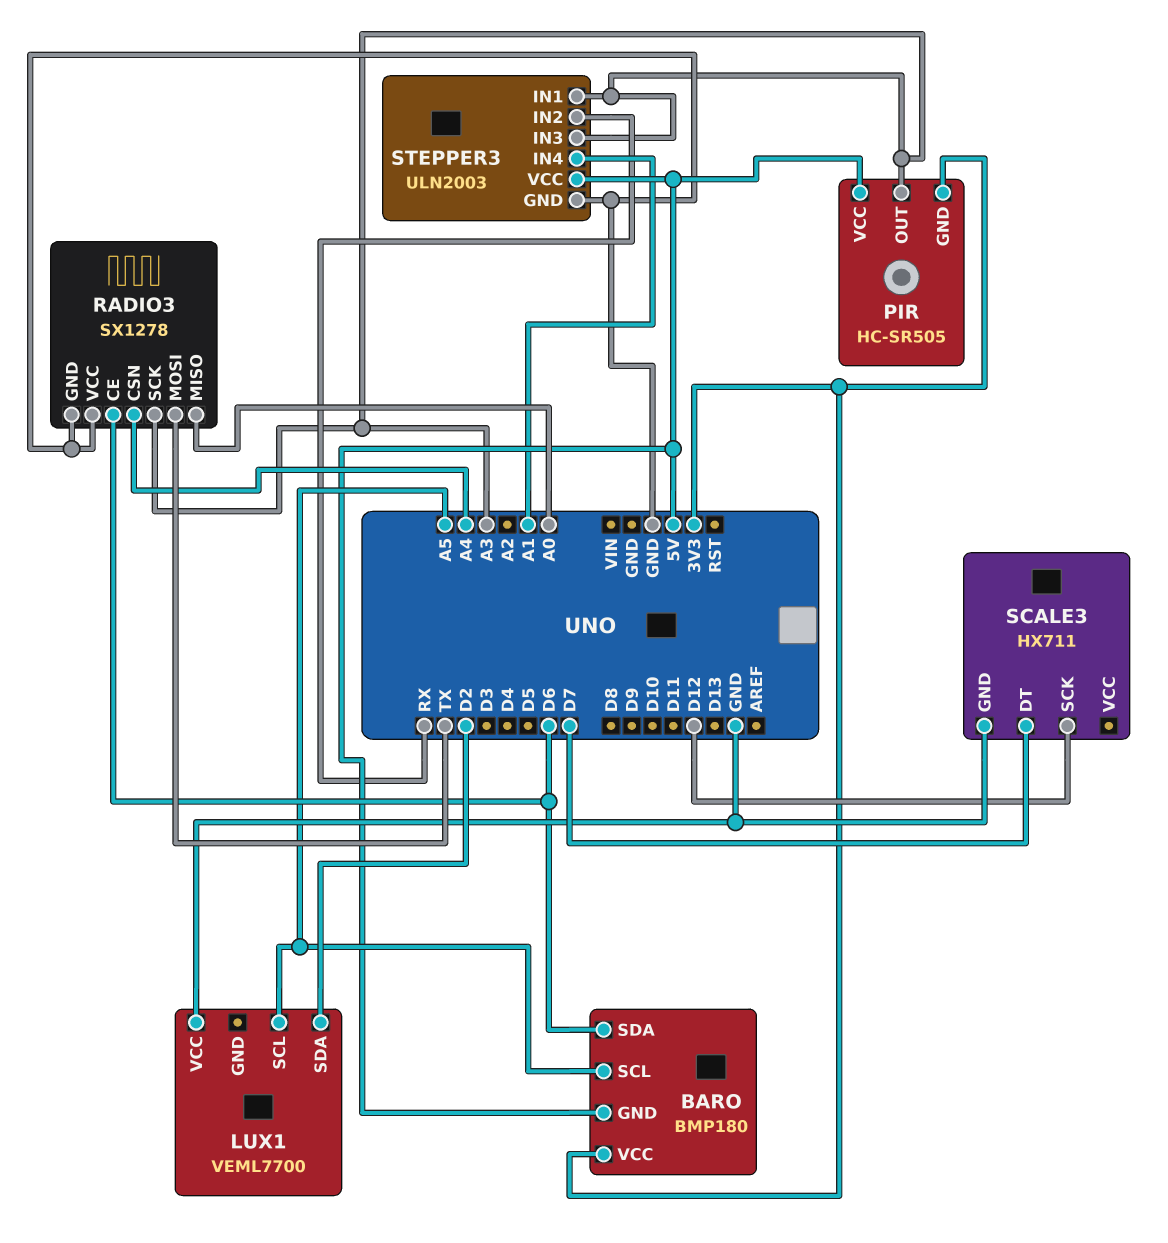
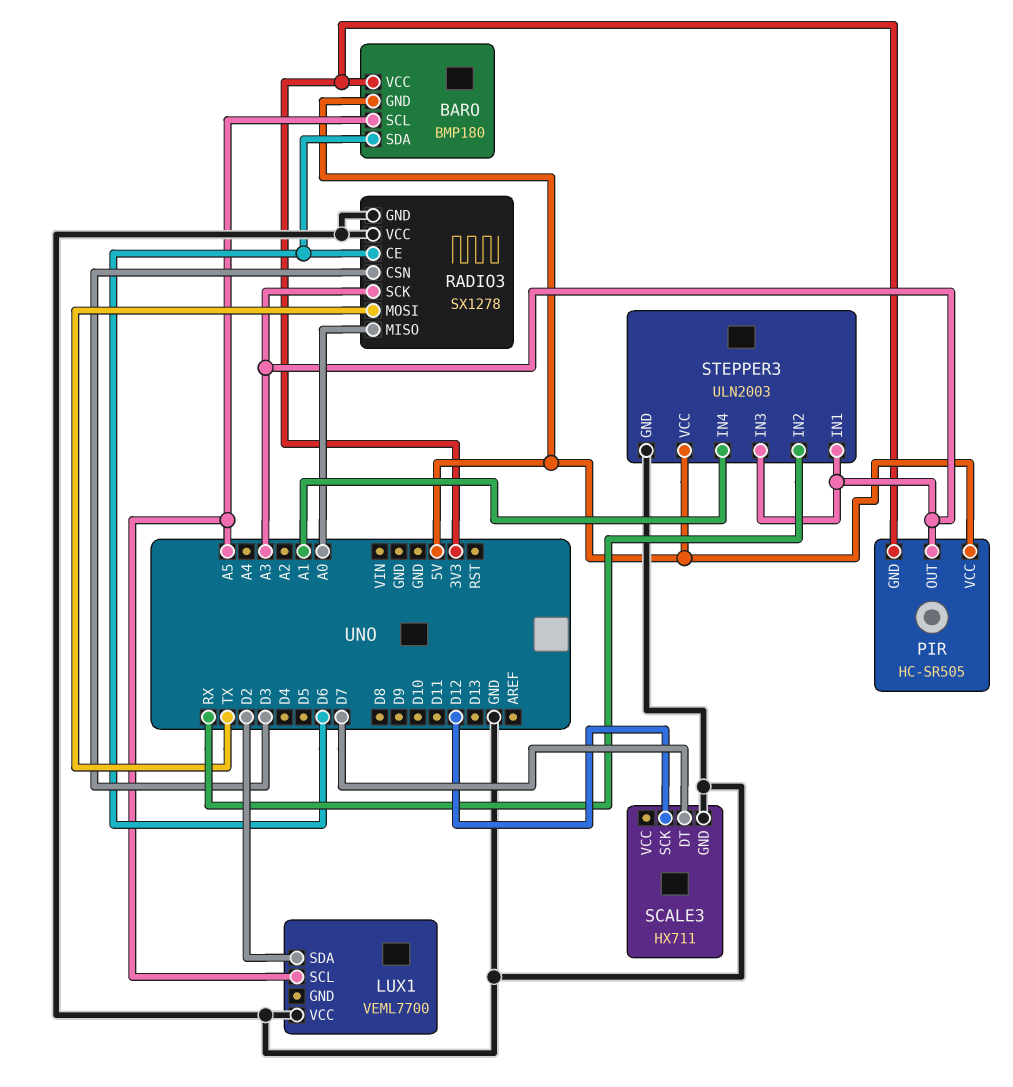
RADIO3 pin CSN: A4 -> D3

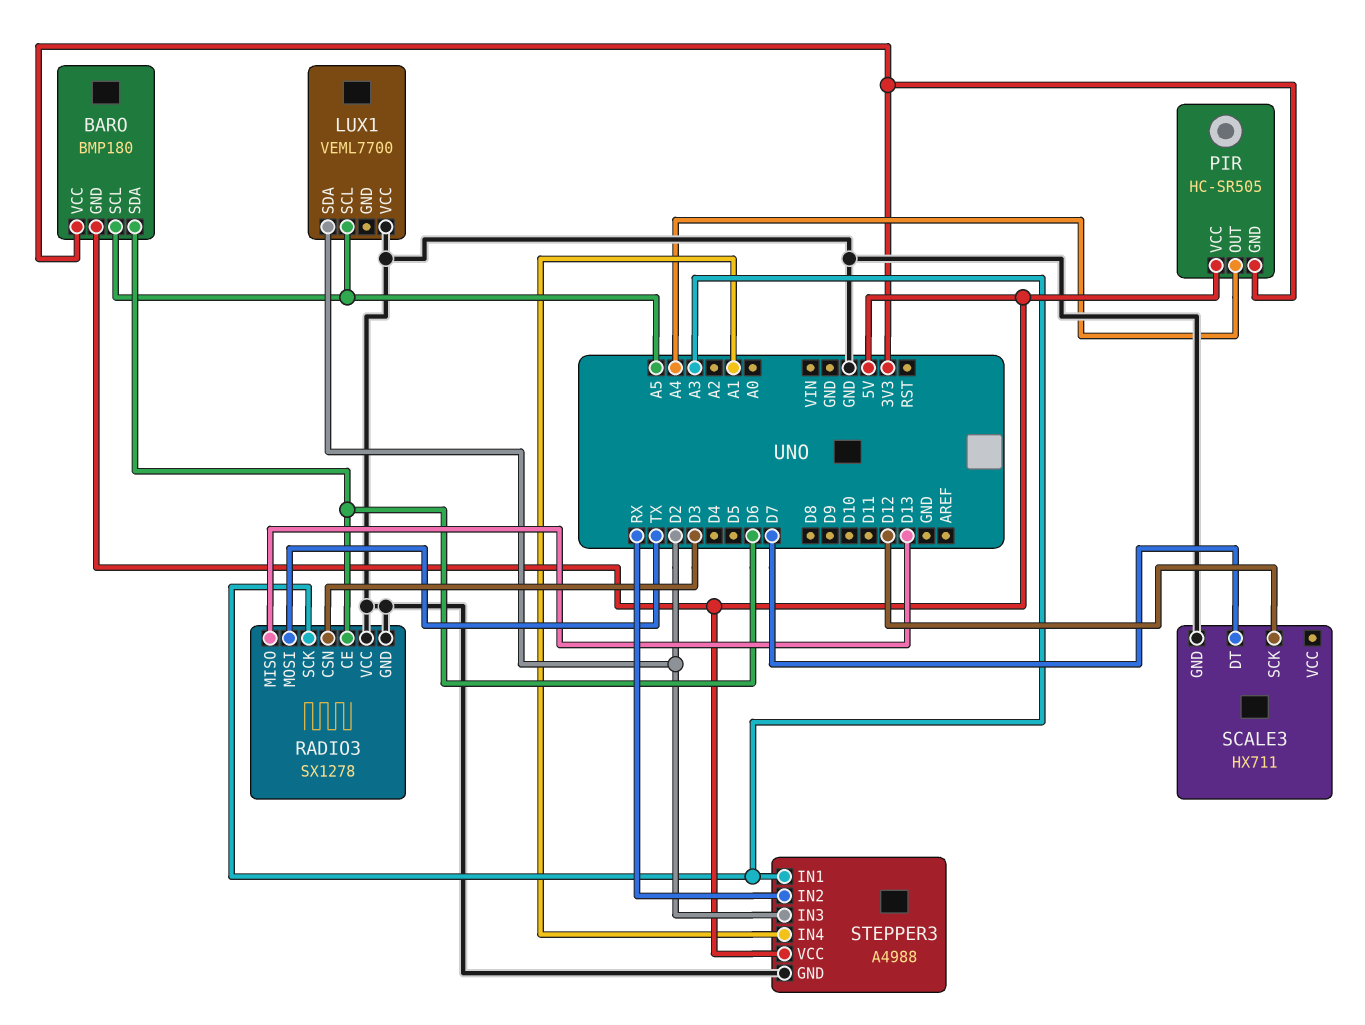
PIR pin OUT: A3 -> A4
RADIO3 pin MISO: A0 -> D13
STEPPER3: ULN2003 -> A4988
STEPPER3 pin IN3: A3 -> D2

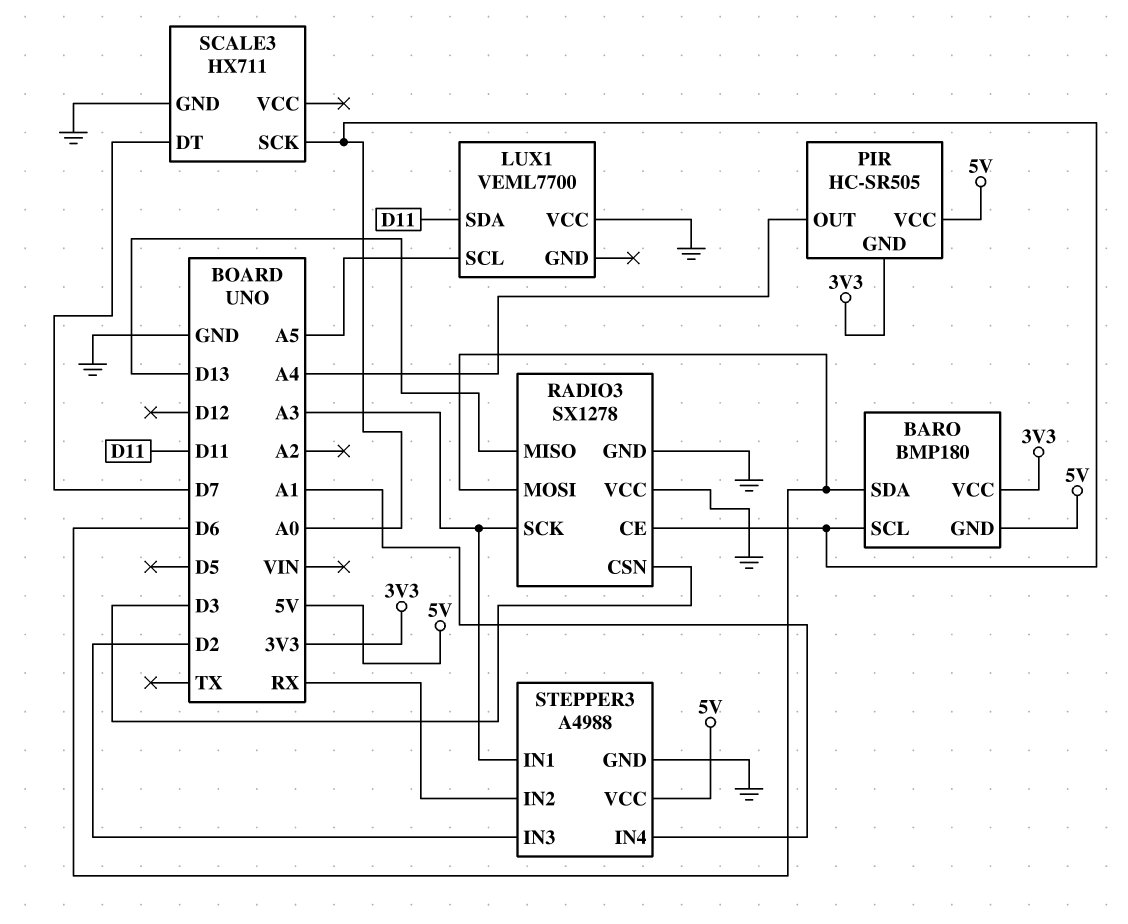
BARO pin SCL: A5 -> A0
LUX1 pin SDA: D2 -> D11
RADIO3 pin CE: D6 -> A0
RADIO3 pin MOSI: TX -> D6
SCALE3 pin SCK: D12 -> A0

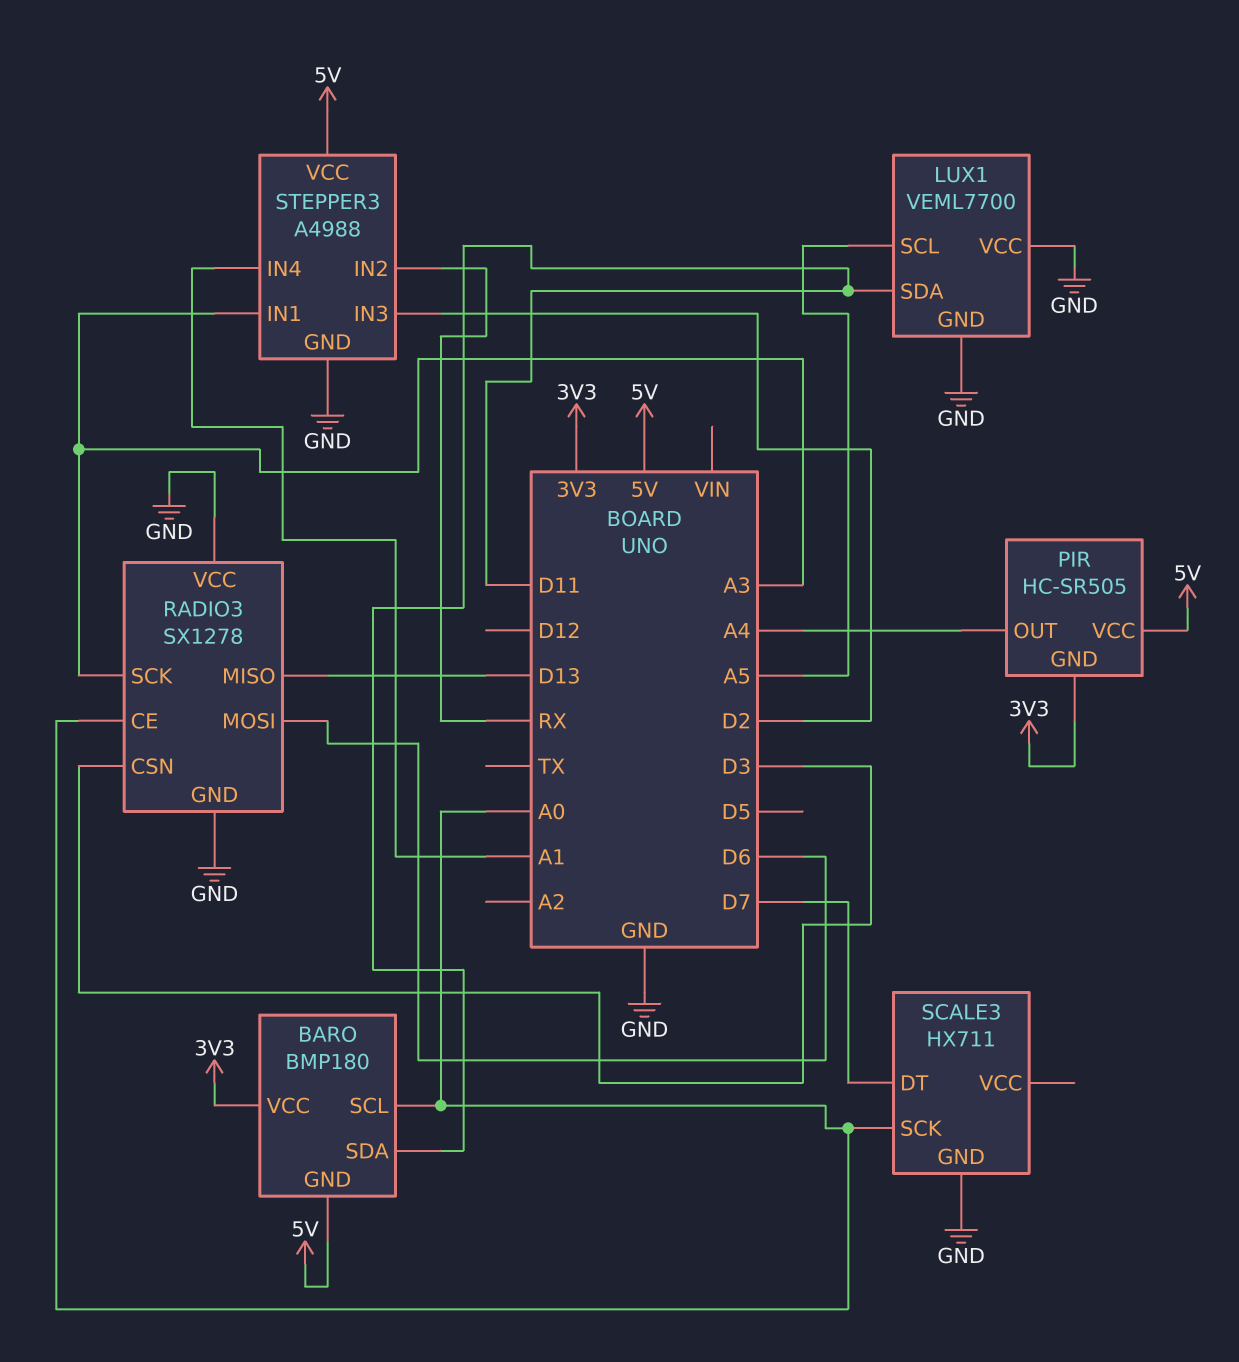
BARO pin SDA: D6 -> D11
LUX1 pin GND: none -> GND

